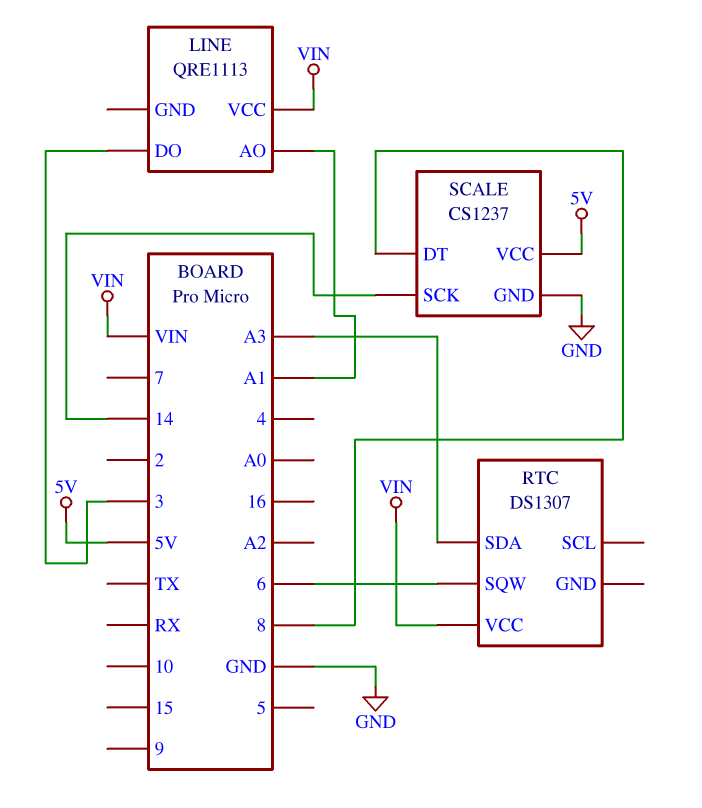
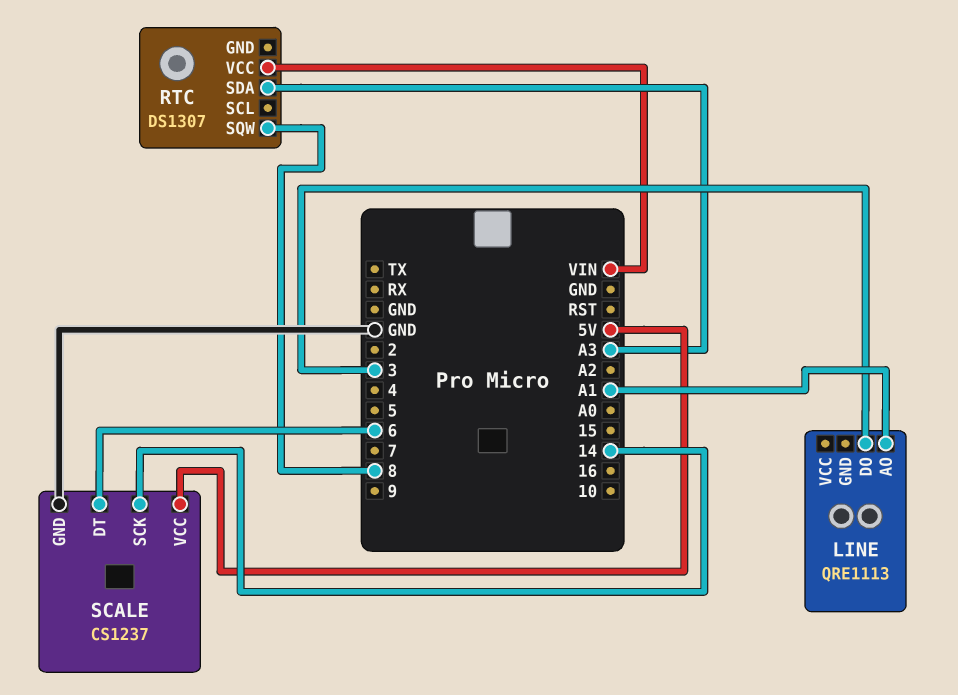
LINE pin VCC: VIN -> none
RTC pin SQW: 6 -> 8
SCALE pin DT: 8 -> 6

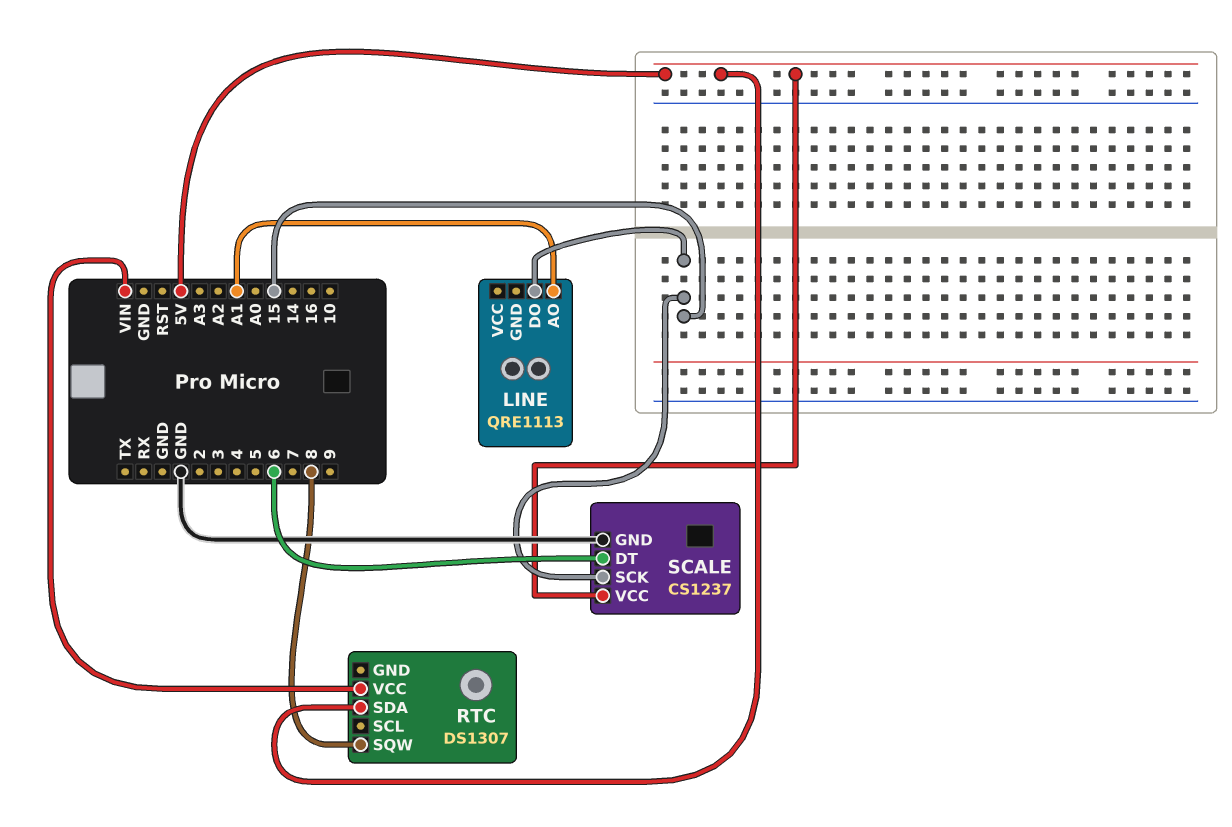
LINE pin DO: 3 -> 15
RTC pin SDA: A3 -> 5V
SCALE pin SCK: 14 -> 15

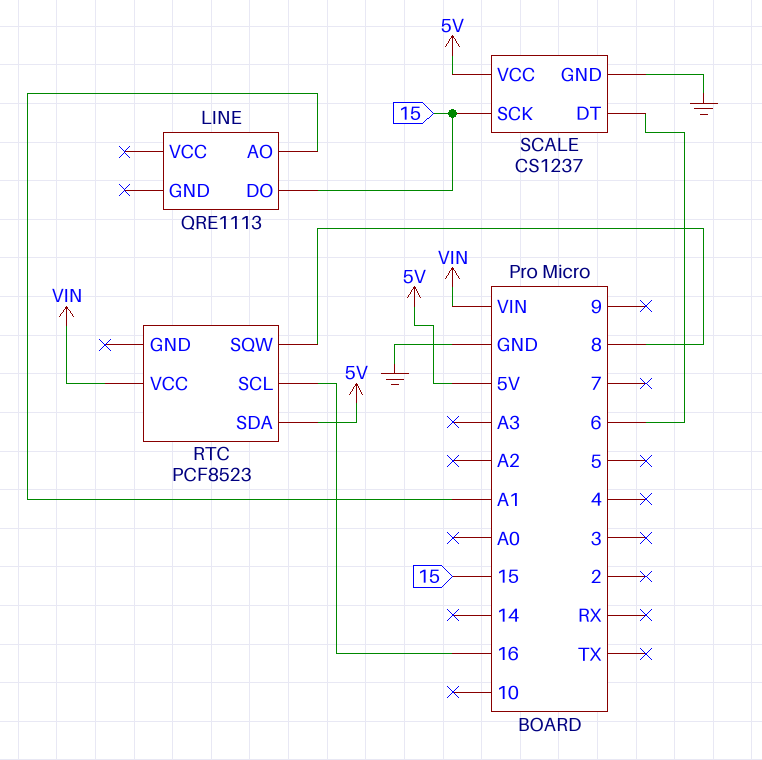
RTC: DS1307 -> PCF8523
RTC pin SCL: none -> 16

